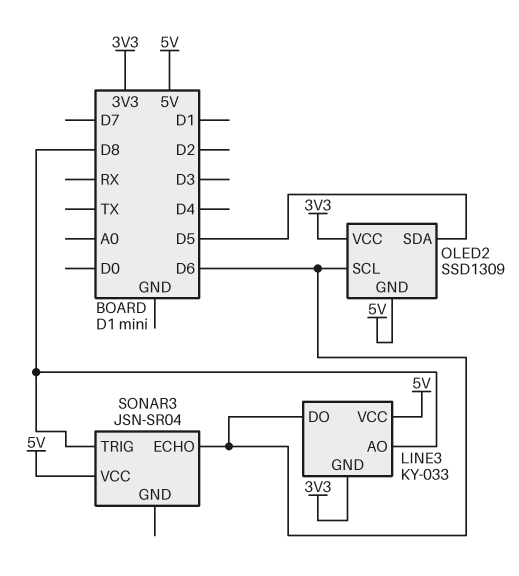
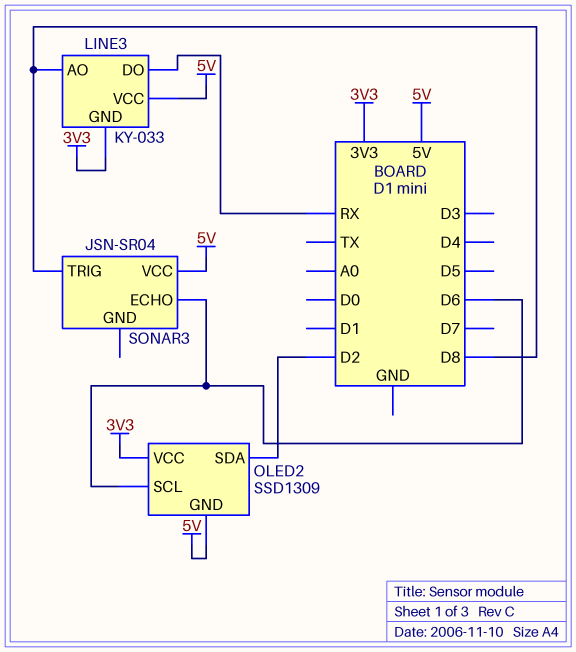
LINE3 pin DO: D6 -> RX
OLED2 pin SDA: D5 -> D2

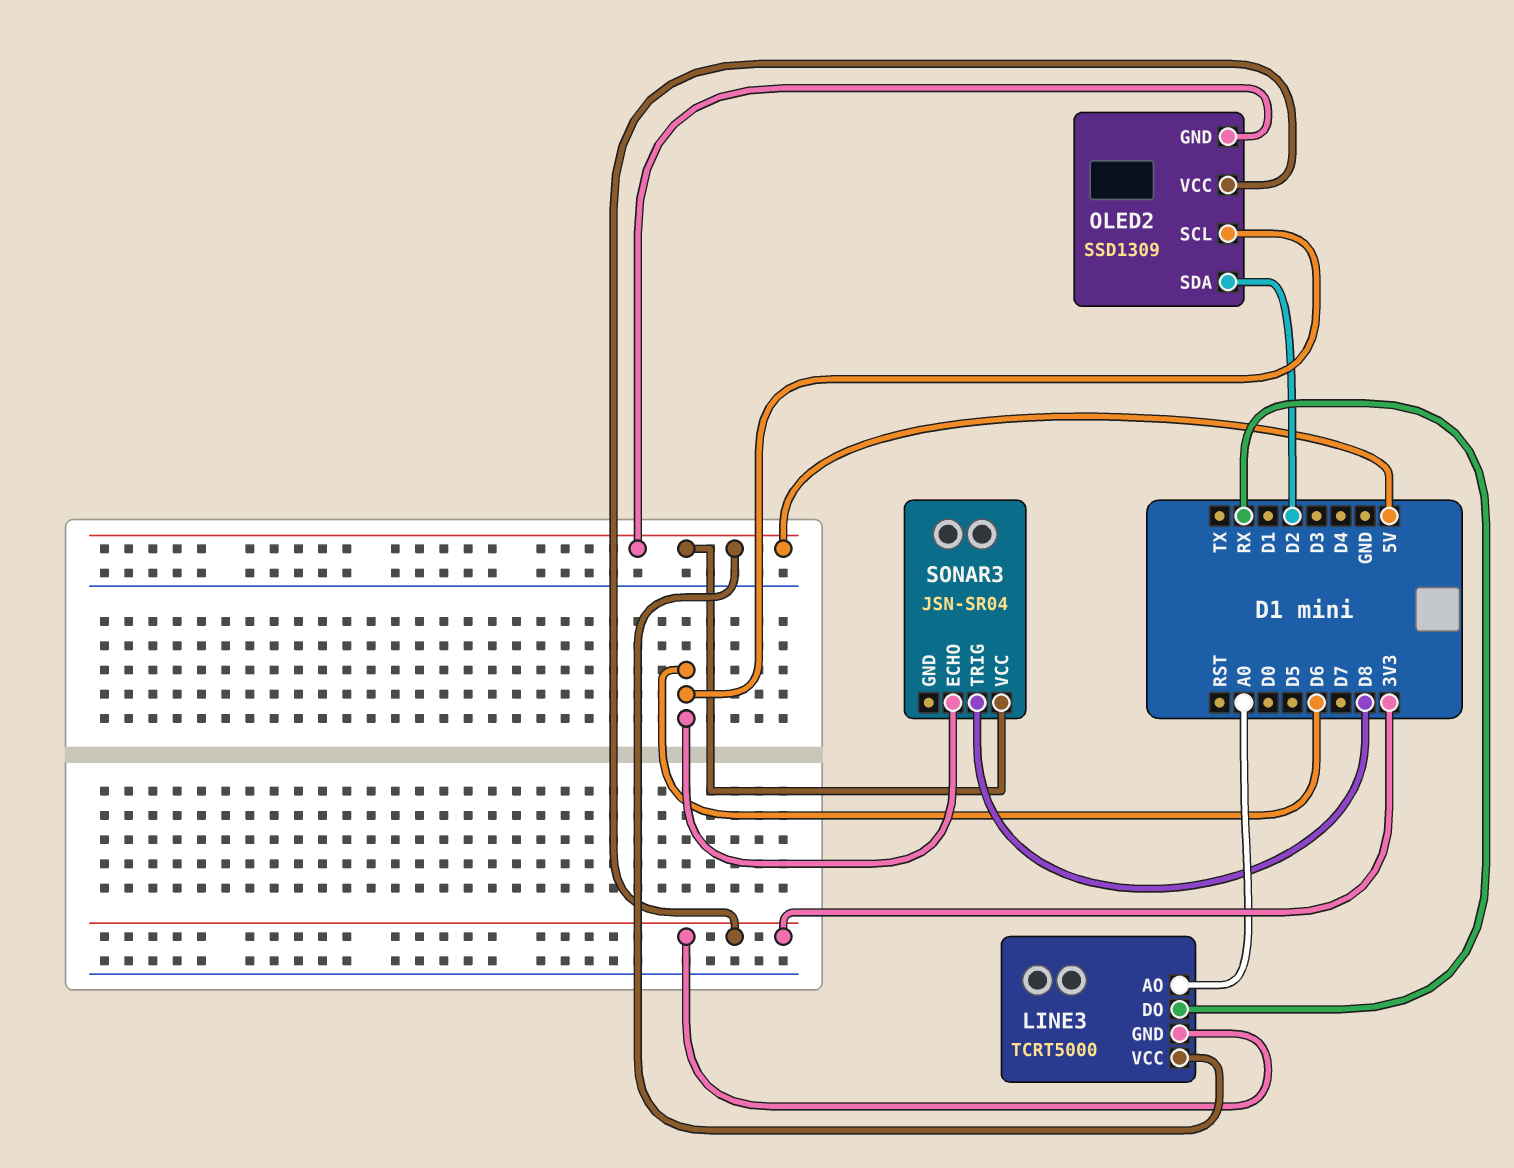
LINE3: KY-033 -> TCRT5000
LINE3 pin AO: D8 -> A0

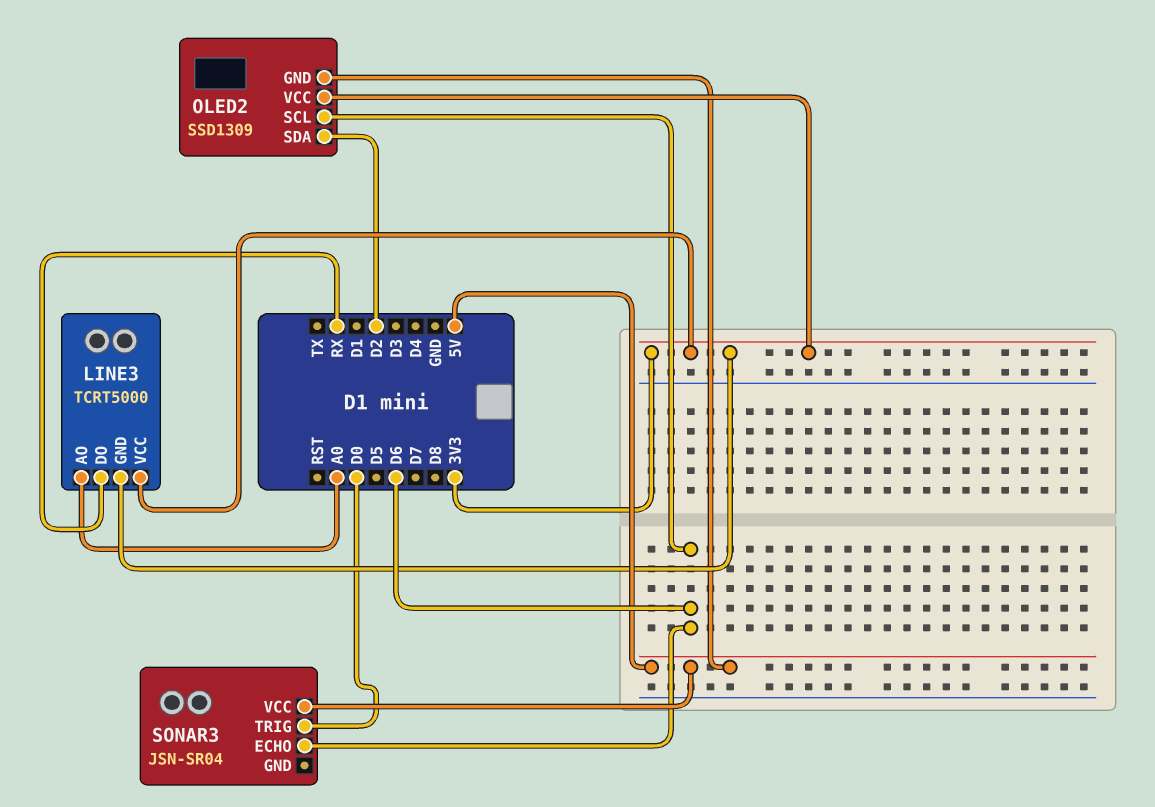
LINE3 pin VCC: 5V -> 3V3
SONAR3 pin TRIG: D8 -> D0

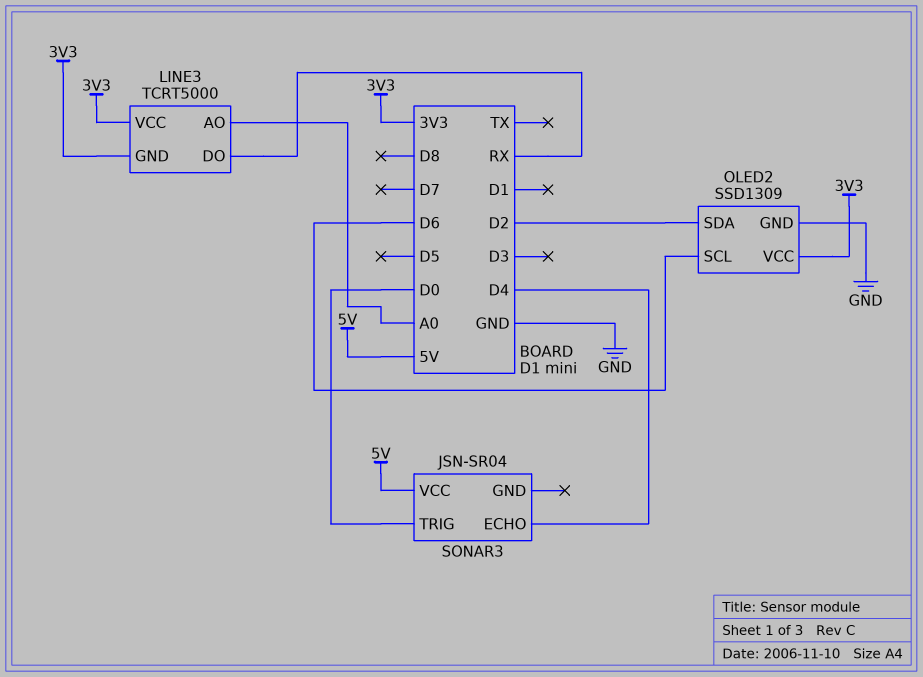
OLED2 pin GND: 5V -> GND
SONAR3 pin ECHO: D6 -> D4

